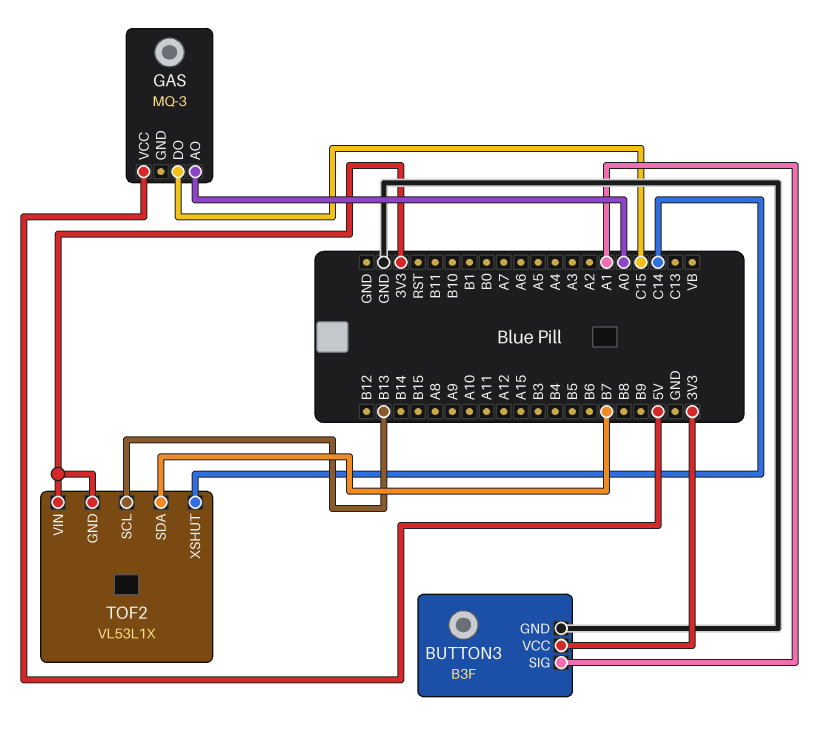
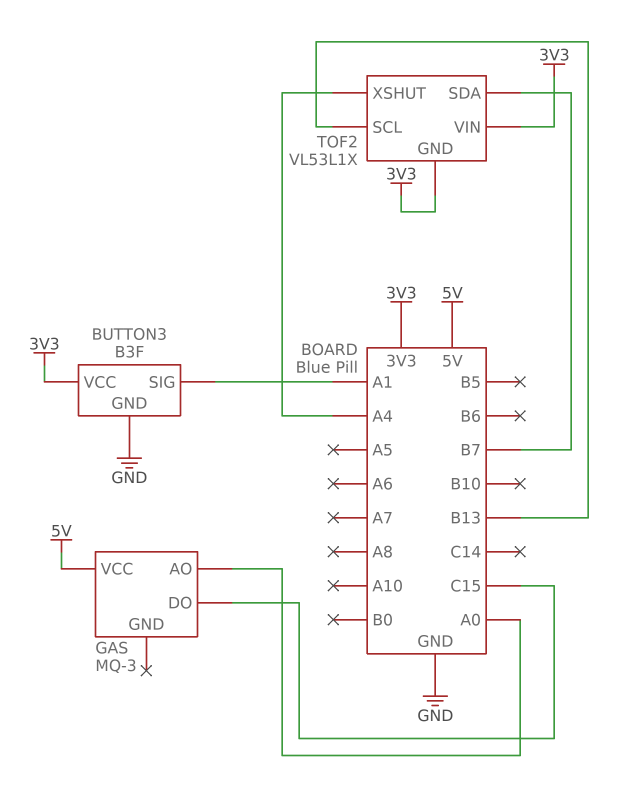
TOF2 pin XSHUT: C14 -> A4

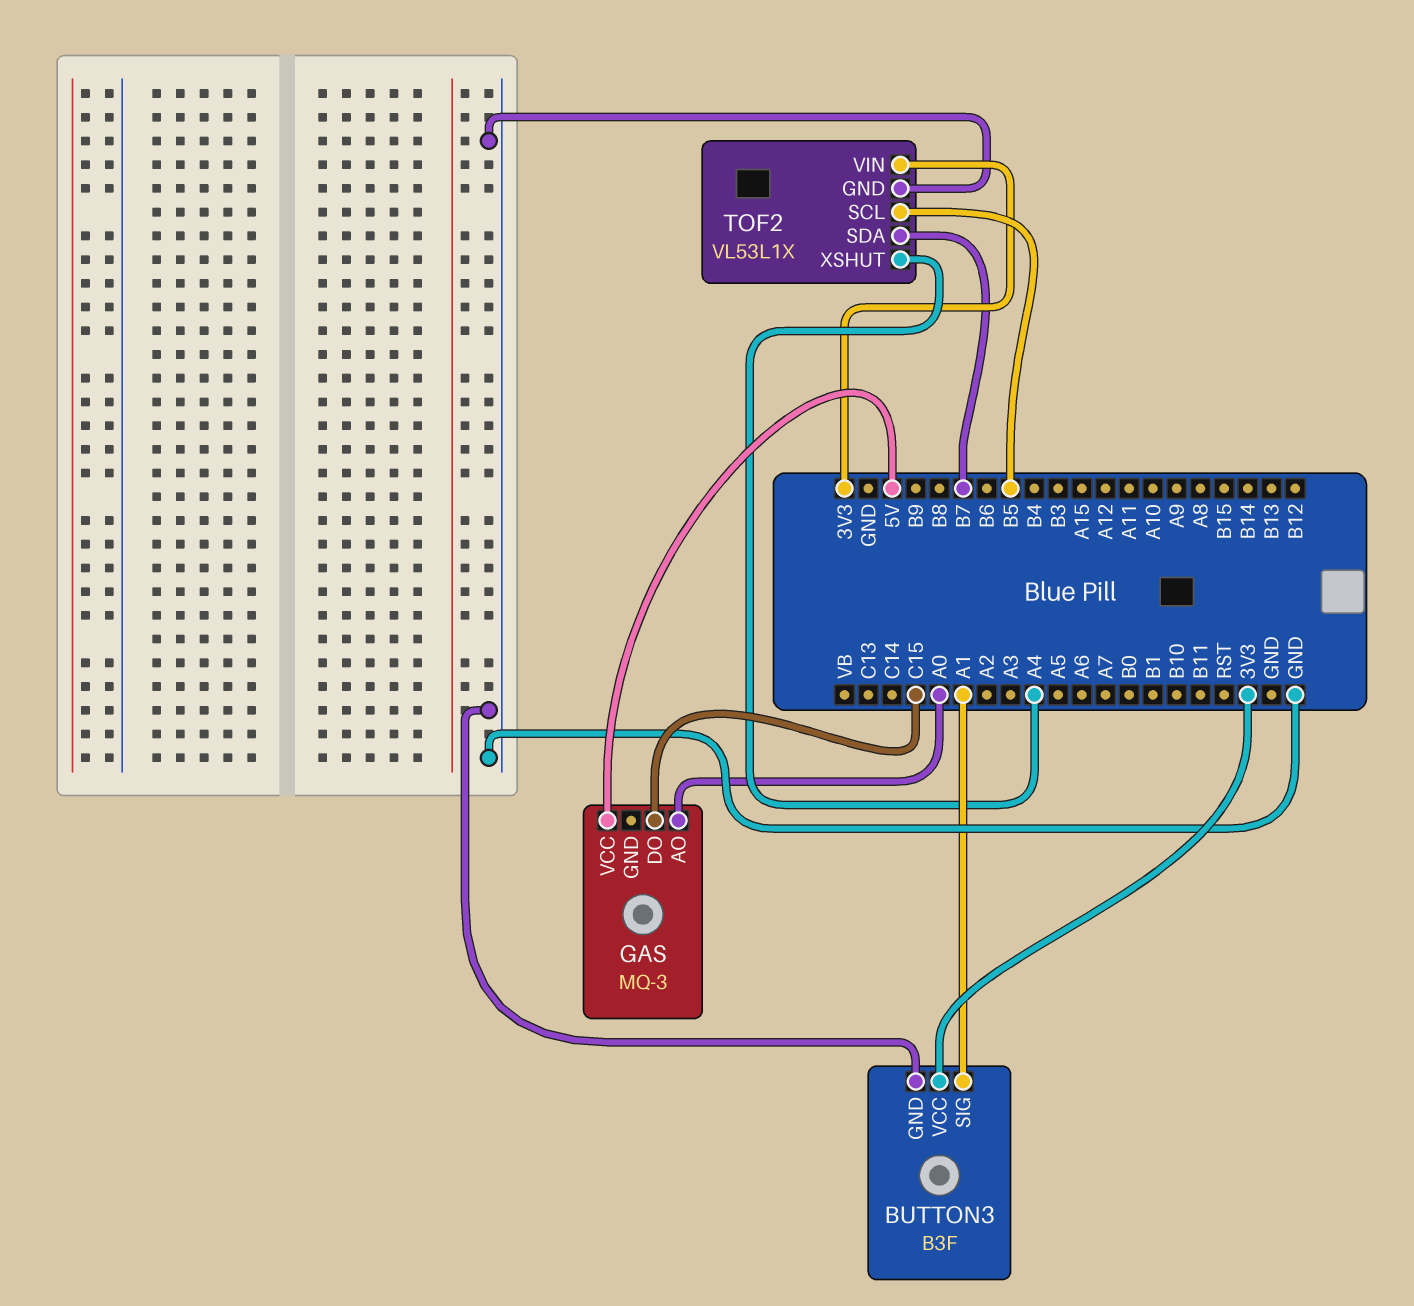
TOF2 pin GND: 3V3 -> GND
TOF2 pin SCL: B13 -> B5

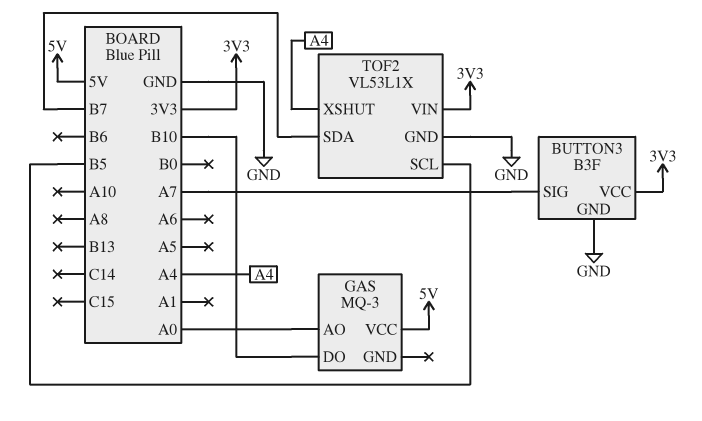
BUTTON3 pin SIG: A1 -> A7
GAS pin DO: C15 -> B10

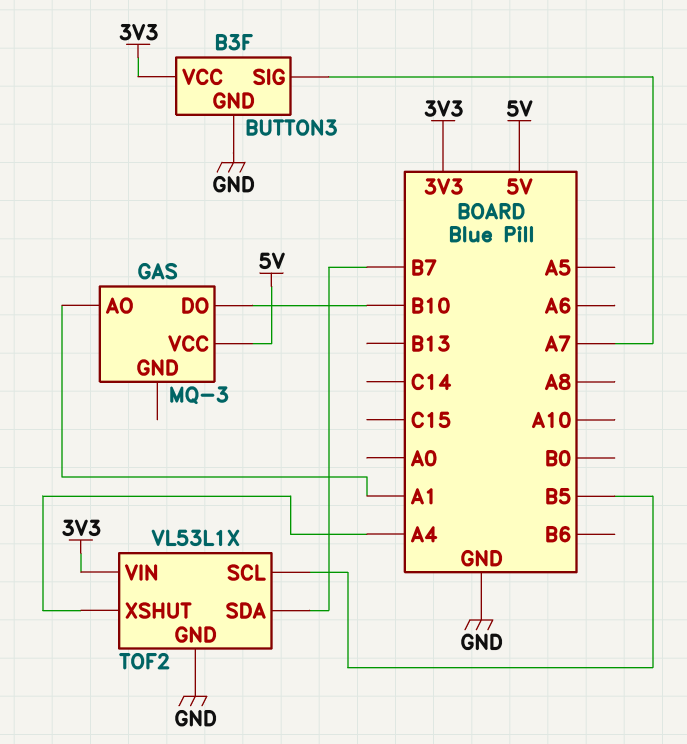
GAS pin AO: A0 -> A1

